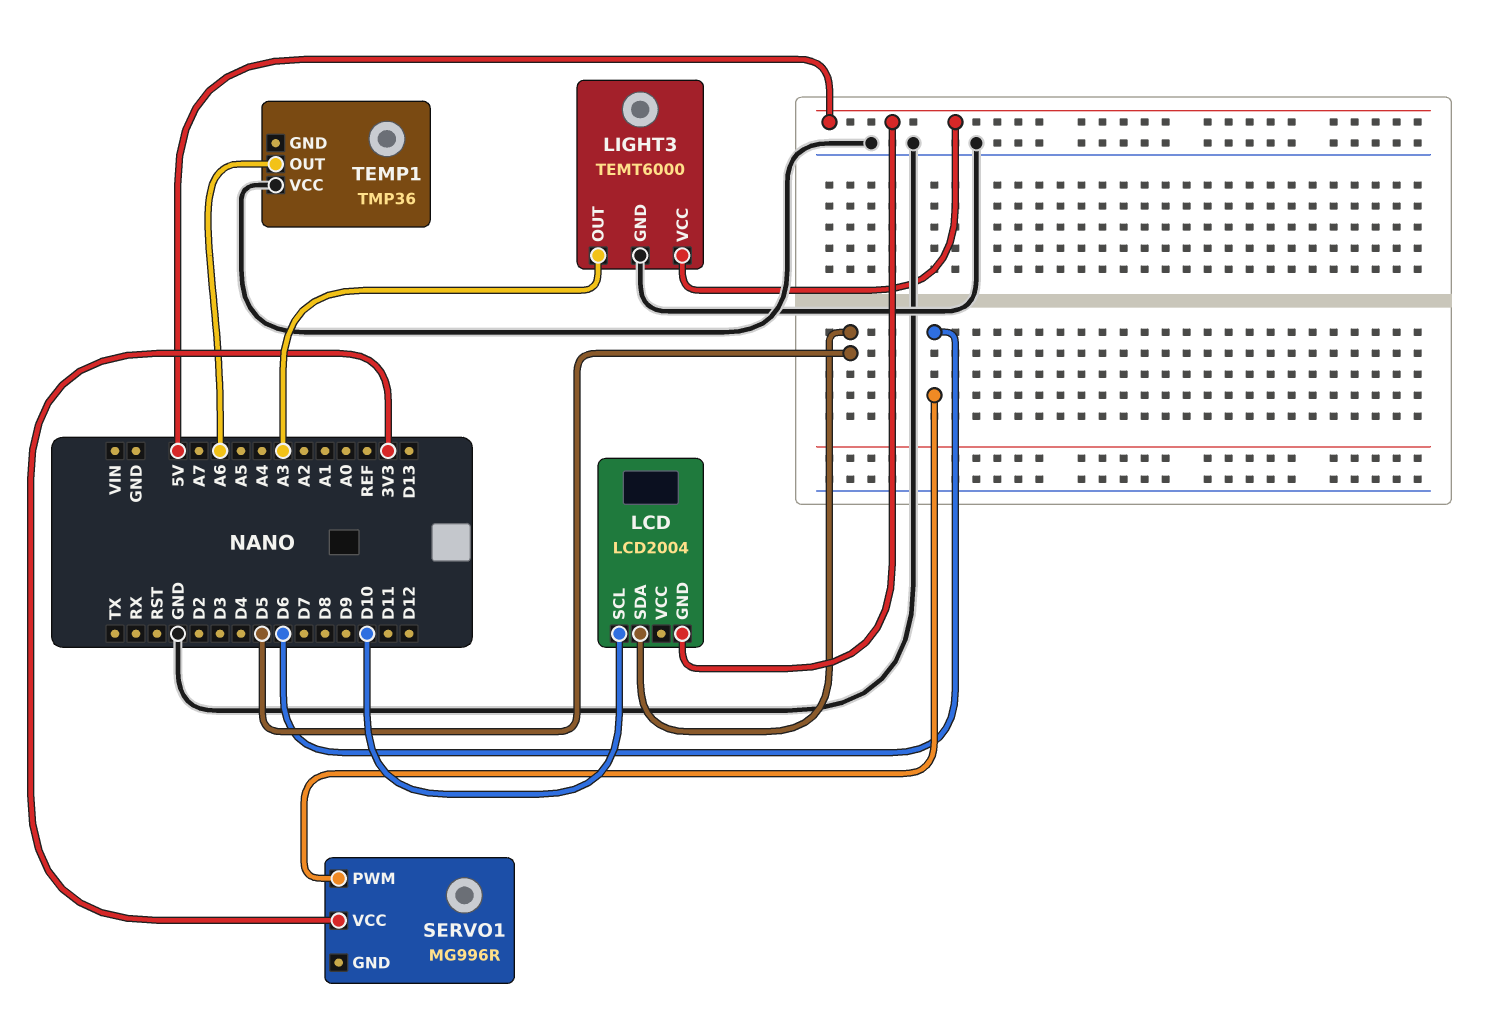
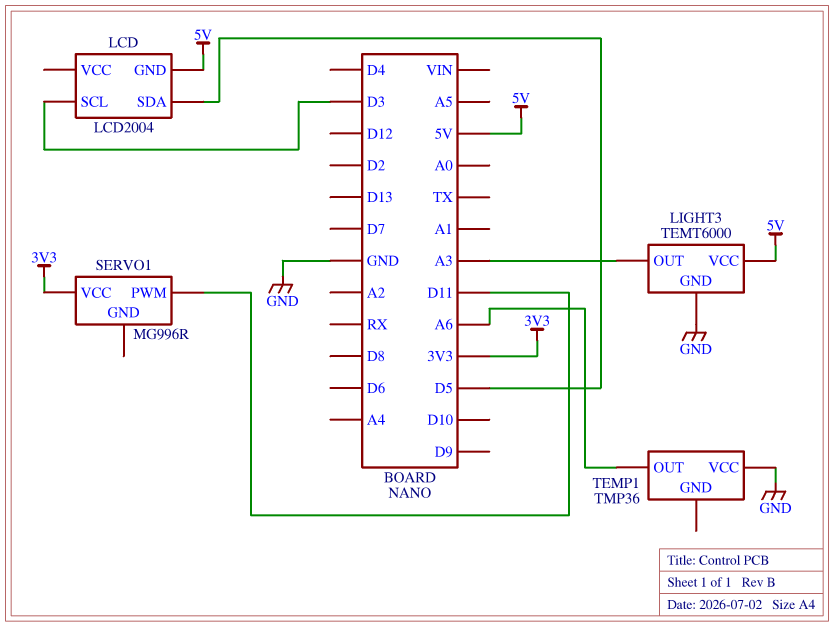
LCD pin SCL: D10 -> D3
SERVO1 pin PWM: D6 -> D11

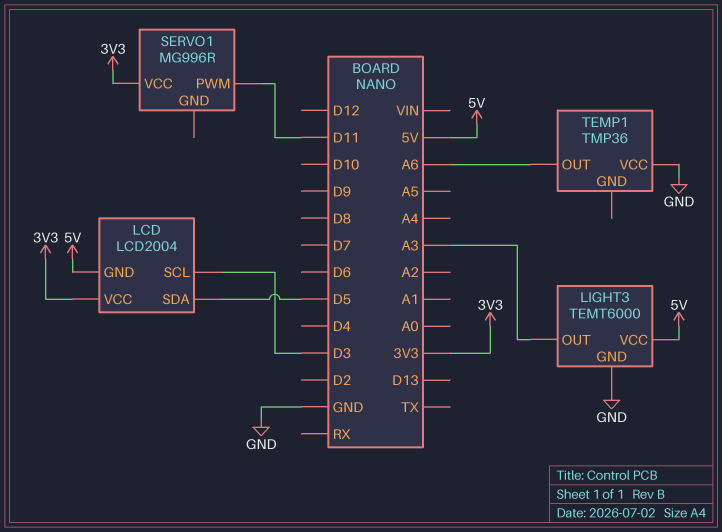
LCD pin VCC: none -> 3V3

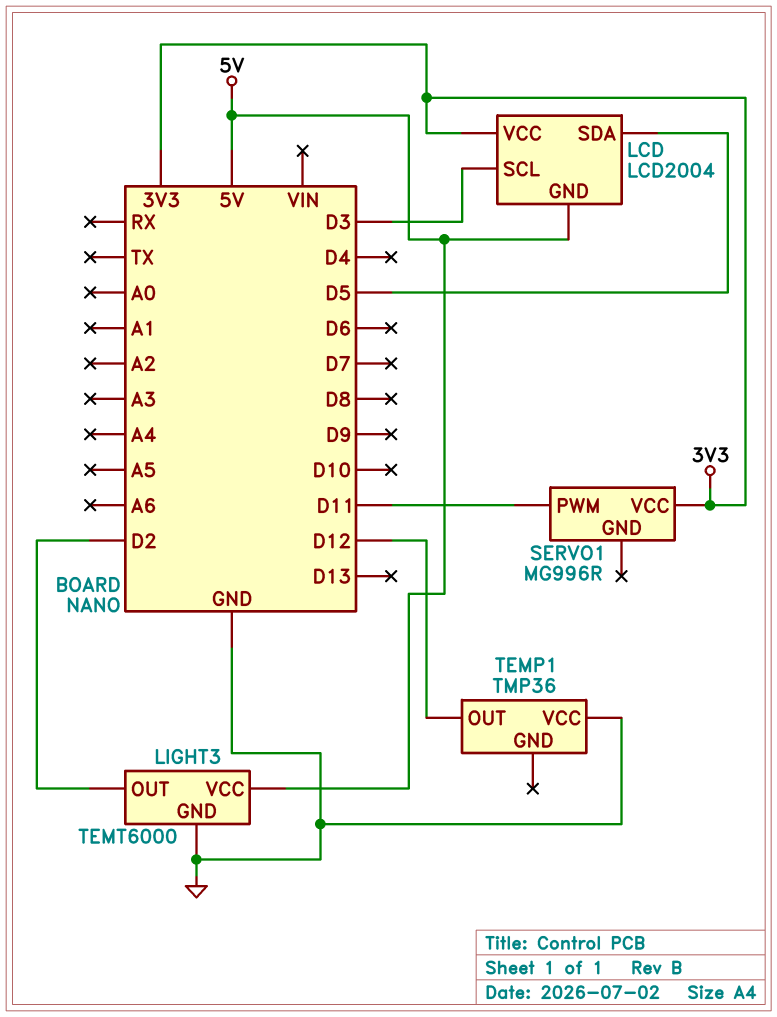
LIGHT3 pin OUT: A3 -> D2
TEMP1 pin OUT: A6 -> D12

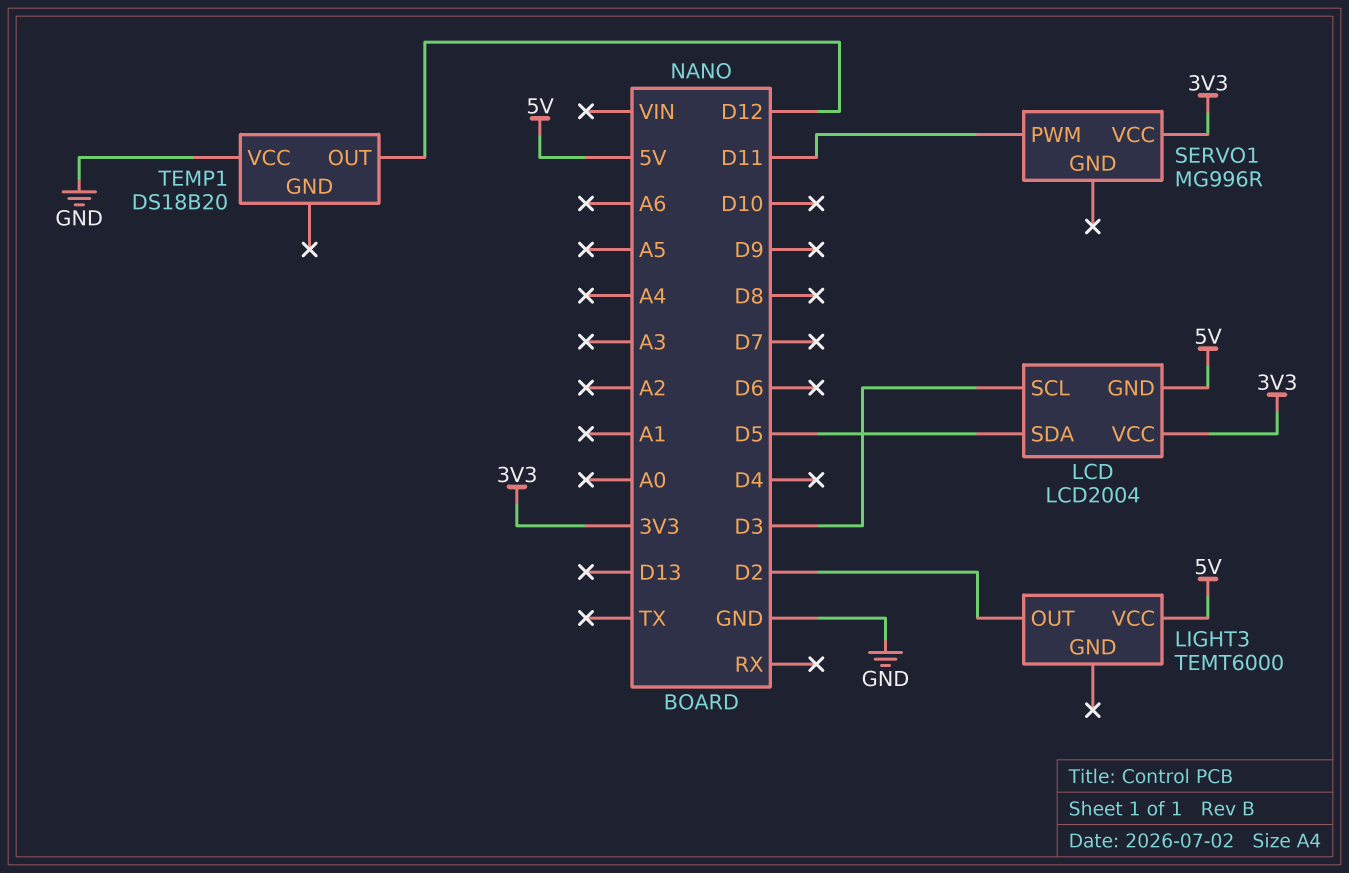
LIGHT3 pin GND: GND -> none
TEMP1: TMP36 -> DS18B20

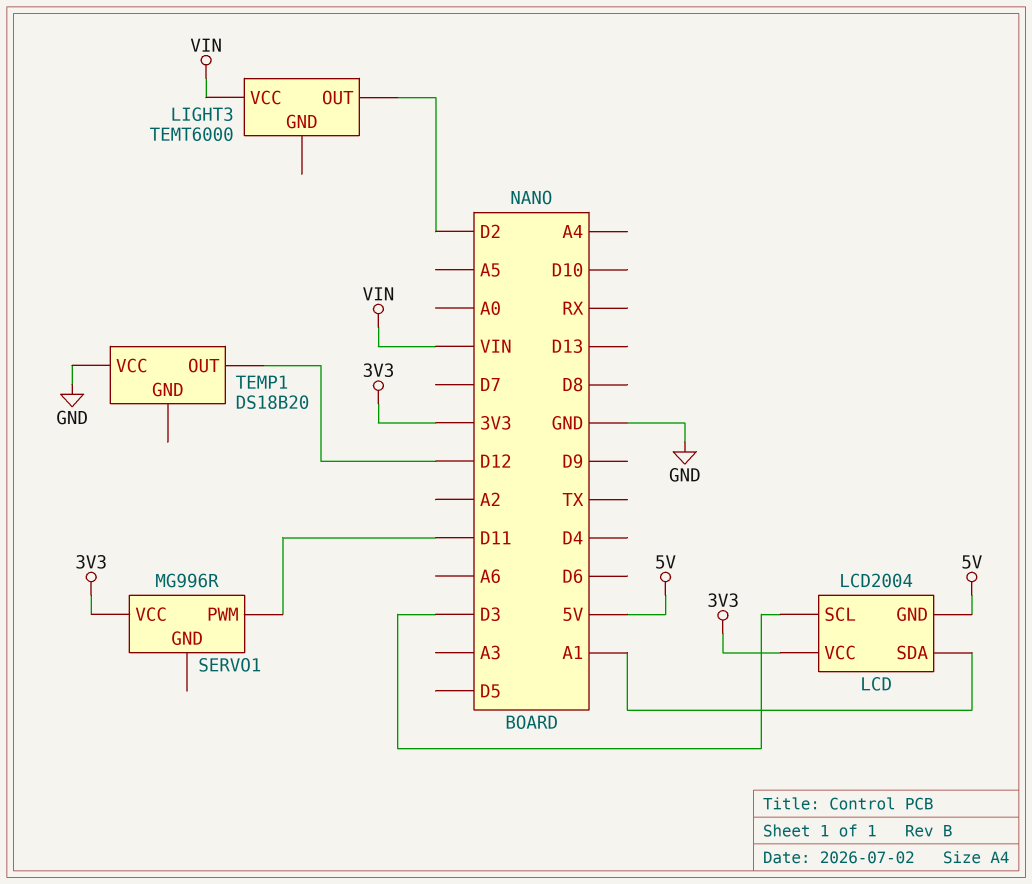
LCD pin SDA: D5 -> A1
LIGHT3 pin VCC: 5V -> VIN

